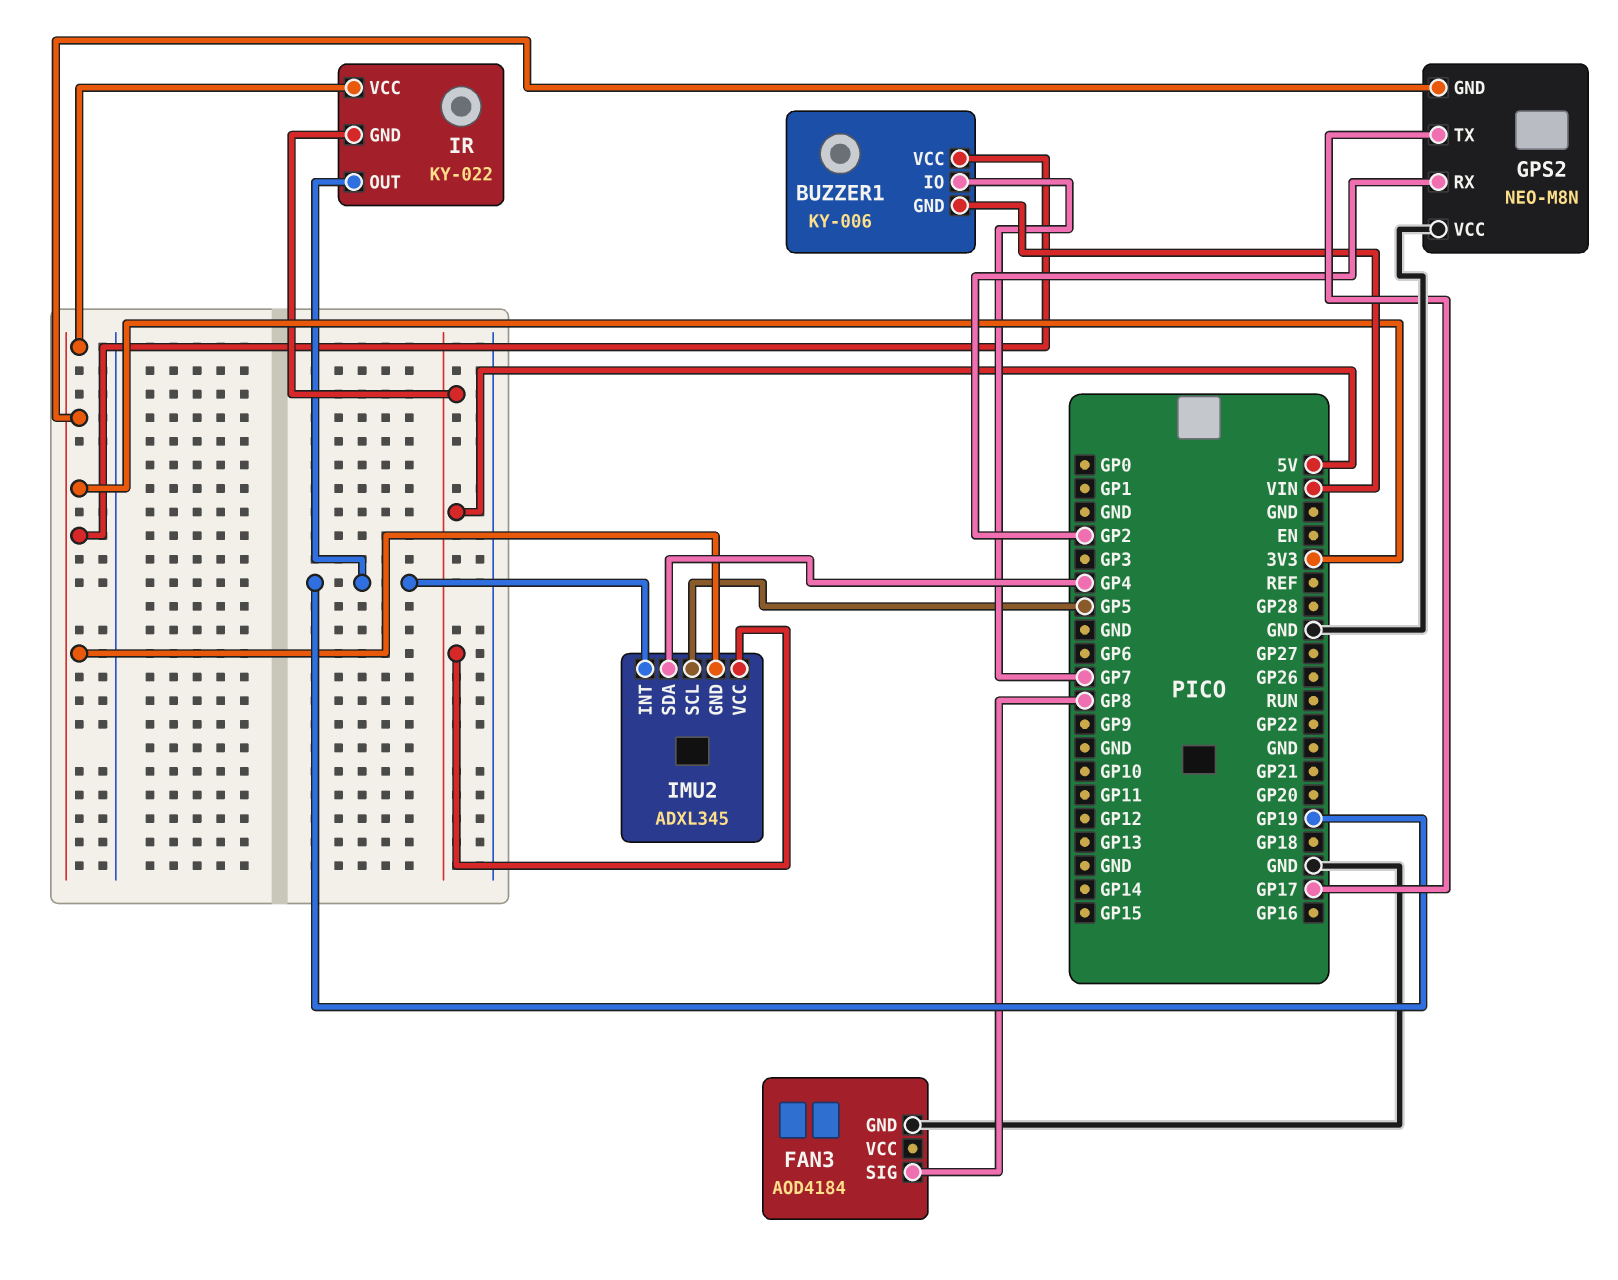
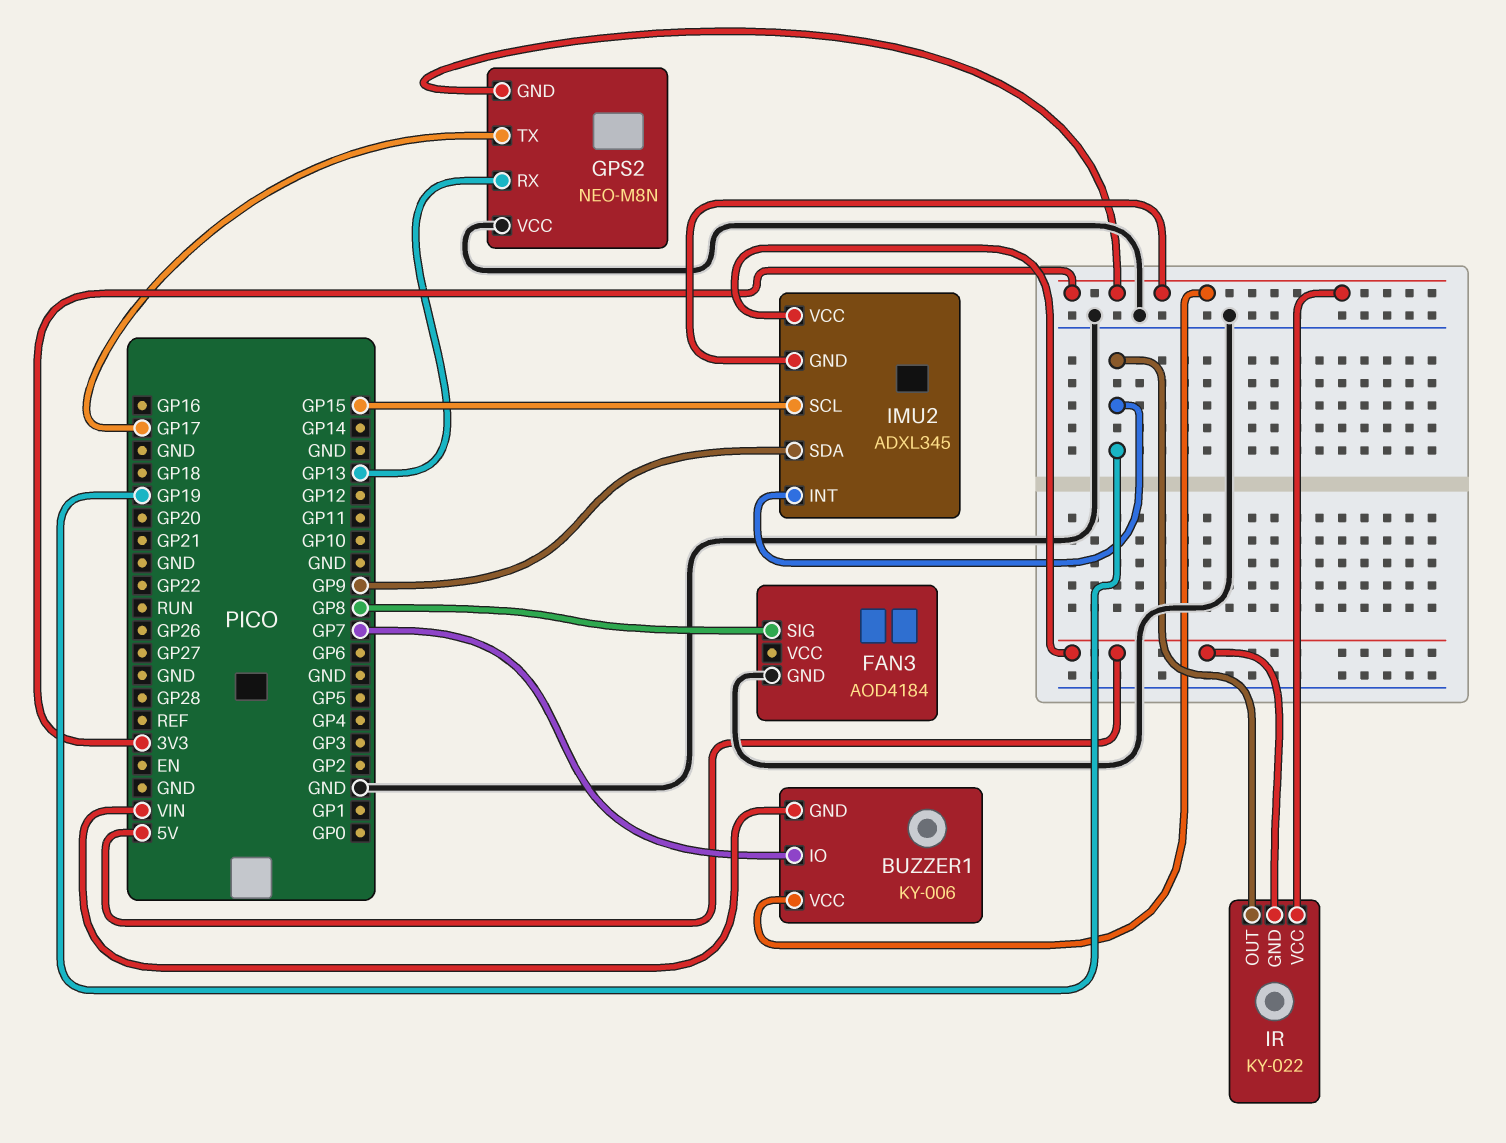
GPS2 pin RX: GP2 -> GP13
IMU2 pin SCL: GP5 -> GP15
IMU2 pin SDA: GP4 -> GP9

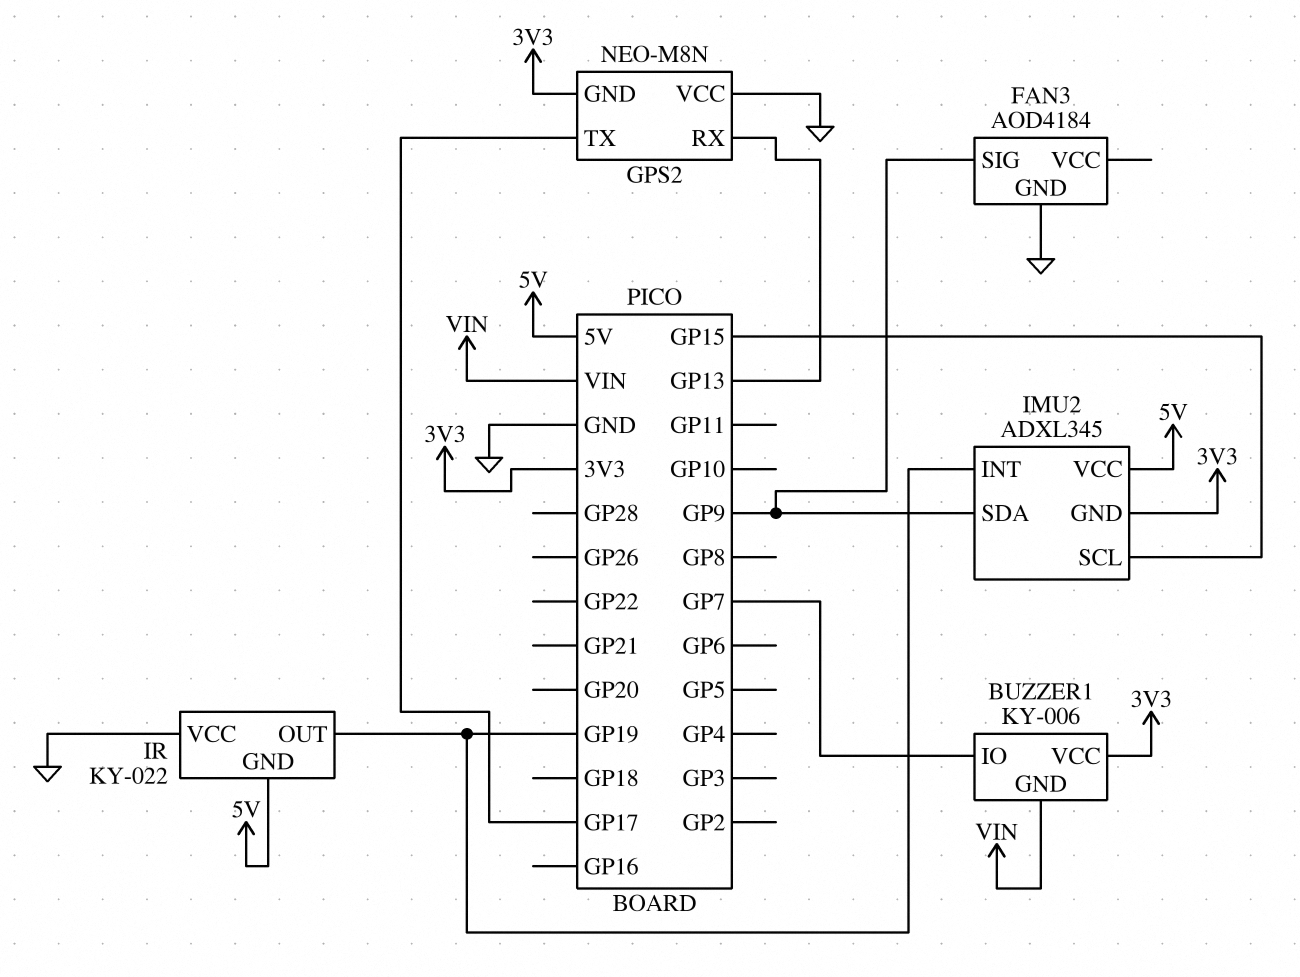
FAN3 pin SIG: GP8 -> GP9
IR pin VCC: 3V3 -> GND

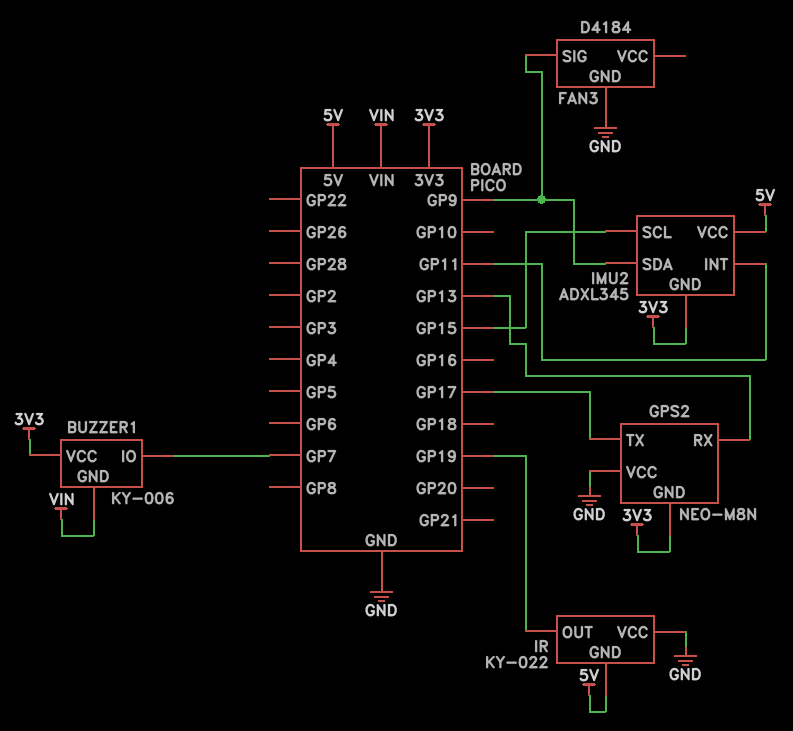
FAN3: AOD4184 -> D4184
IMU2 pin INT: GP19 -> GP11

